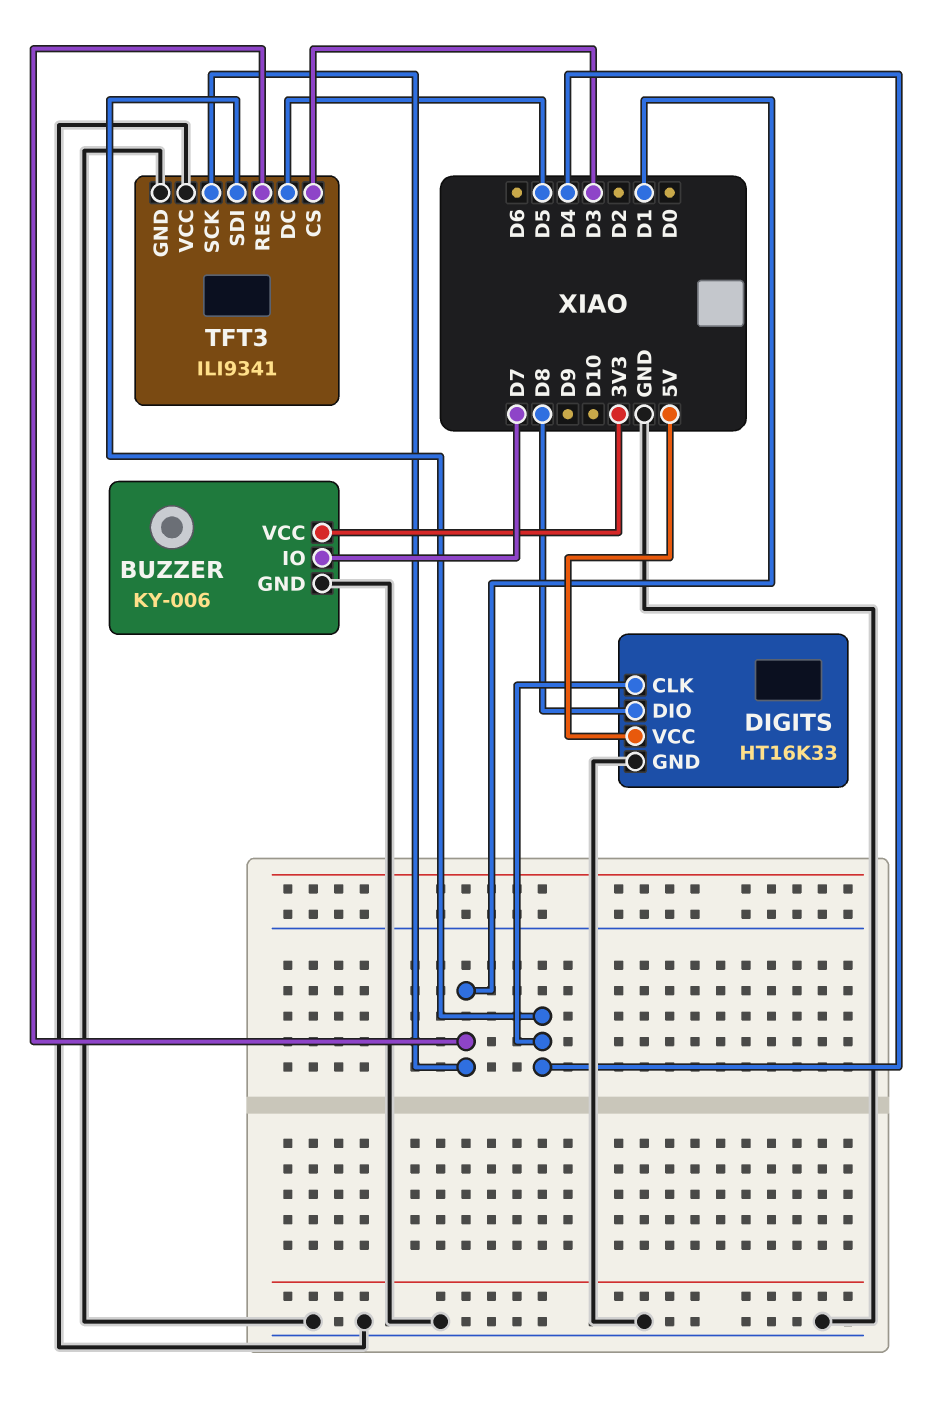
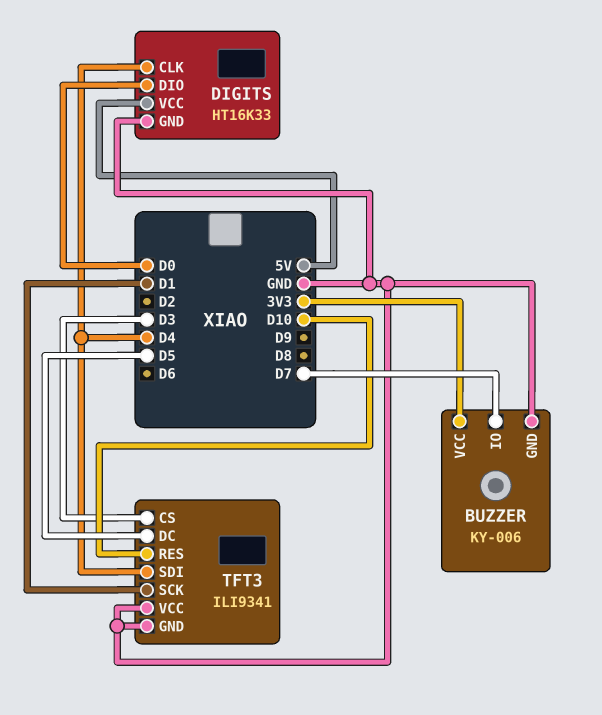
DIGITS pin DIO: D8 -> D0
TFT3 pin RES: D1 -> D10

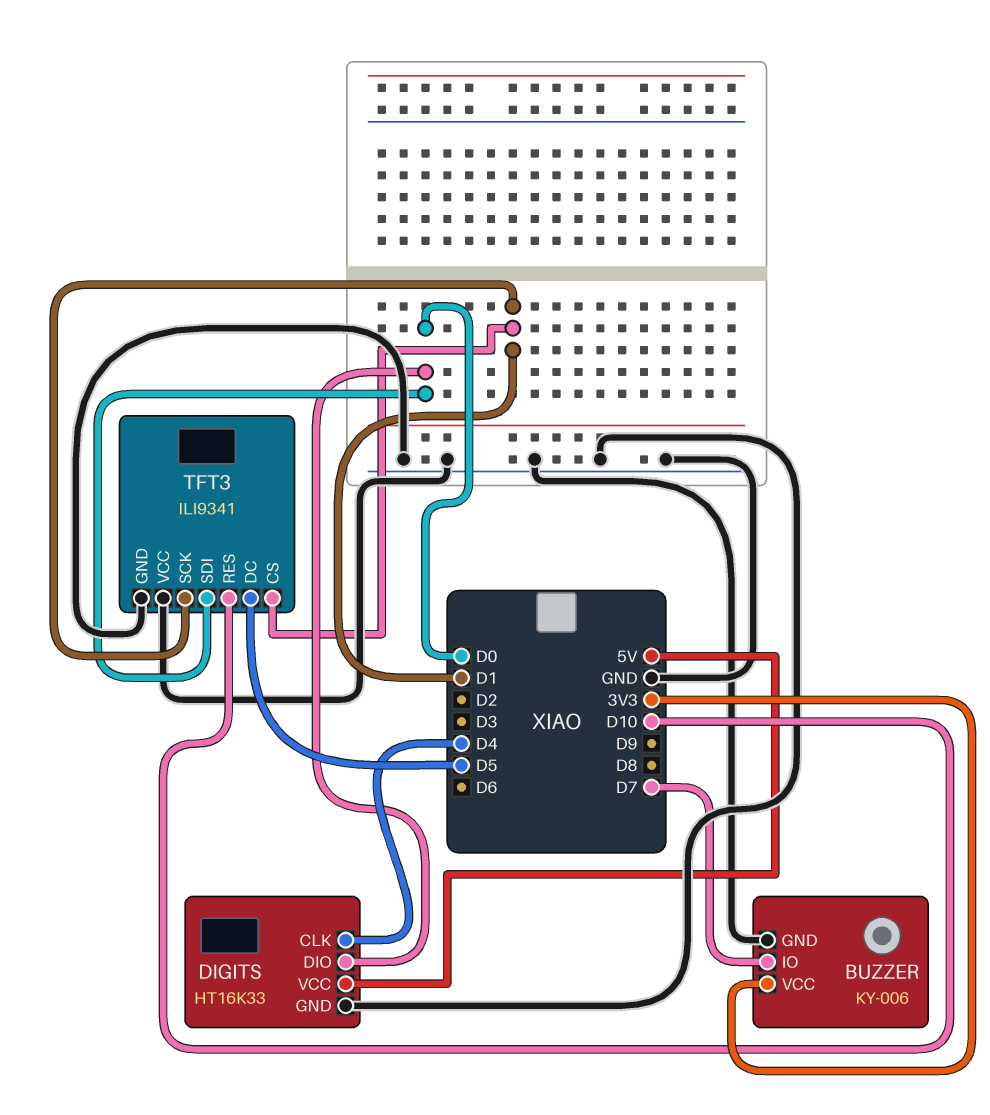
TFT3 pin CS: D3 -> D1
TFT3 pin SDI: D4 -> D0

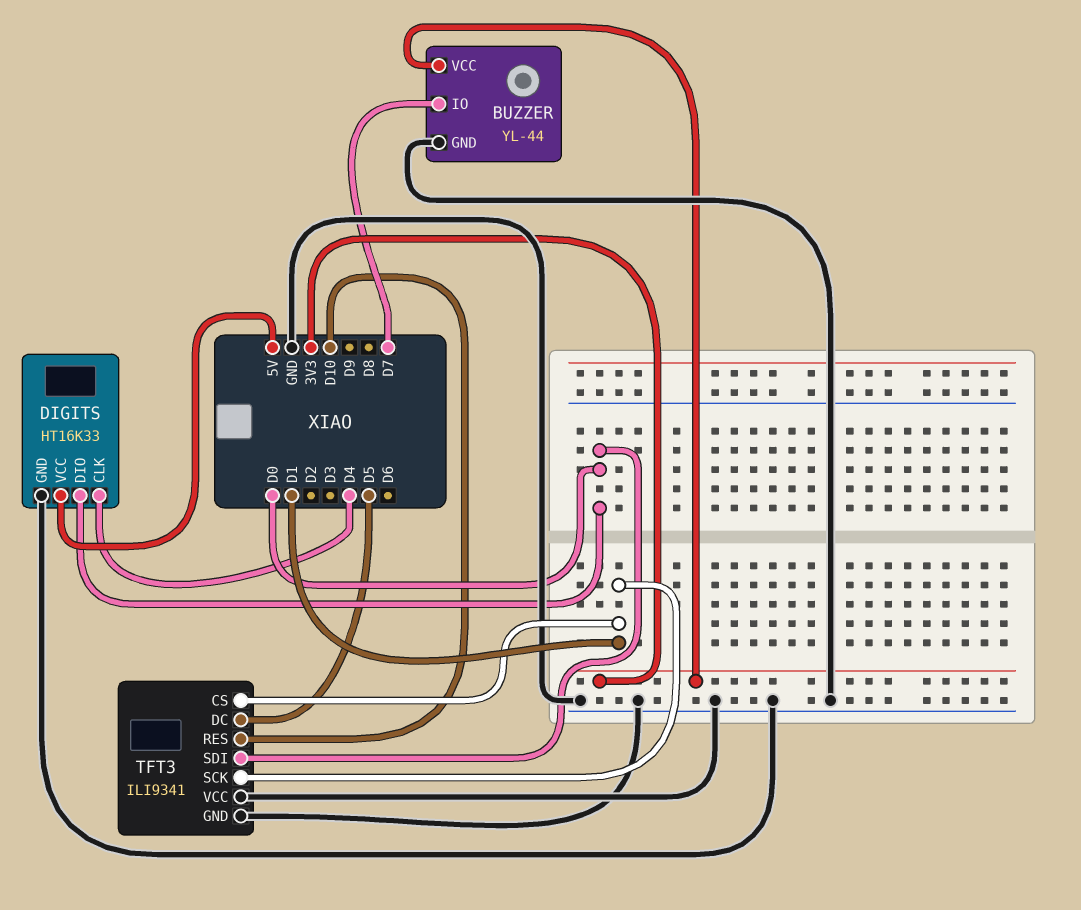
BUZZER: KY-006 -> YL-44

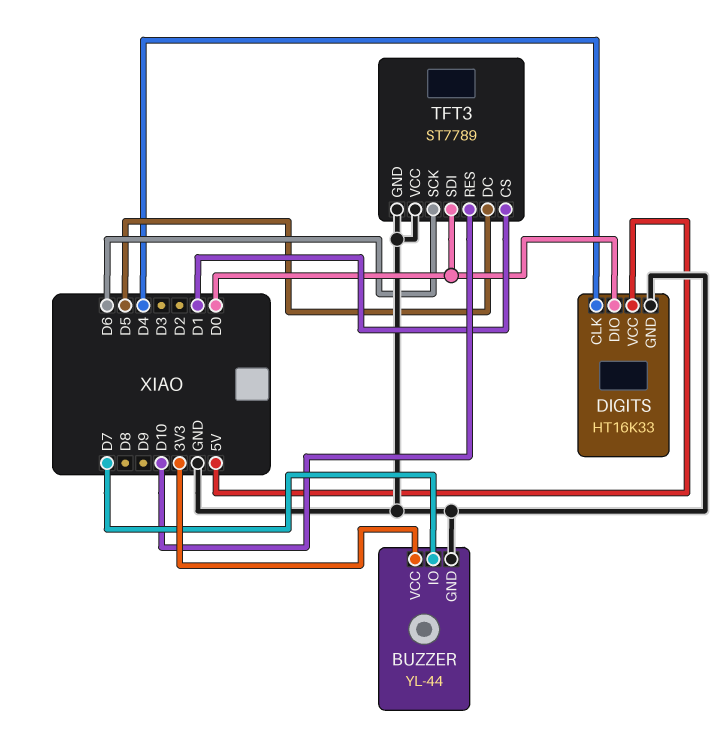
TFT3: ILI9341 -> ST7789
TFT3 pin SCK: D1 -> D6

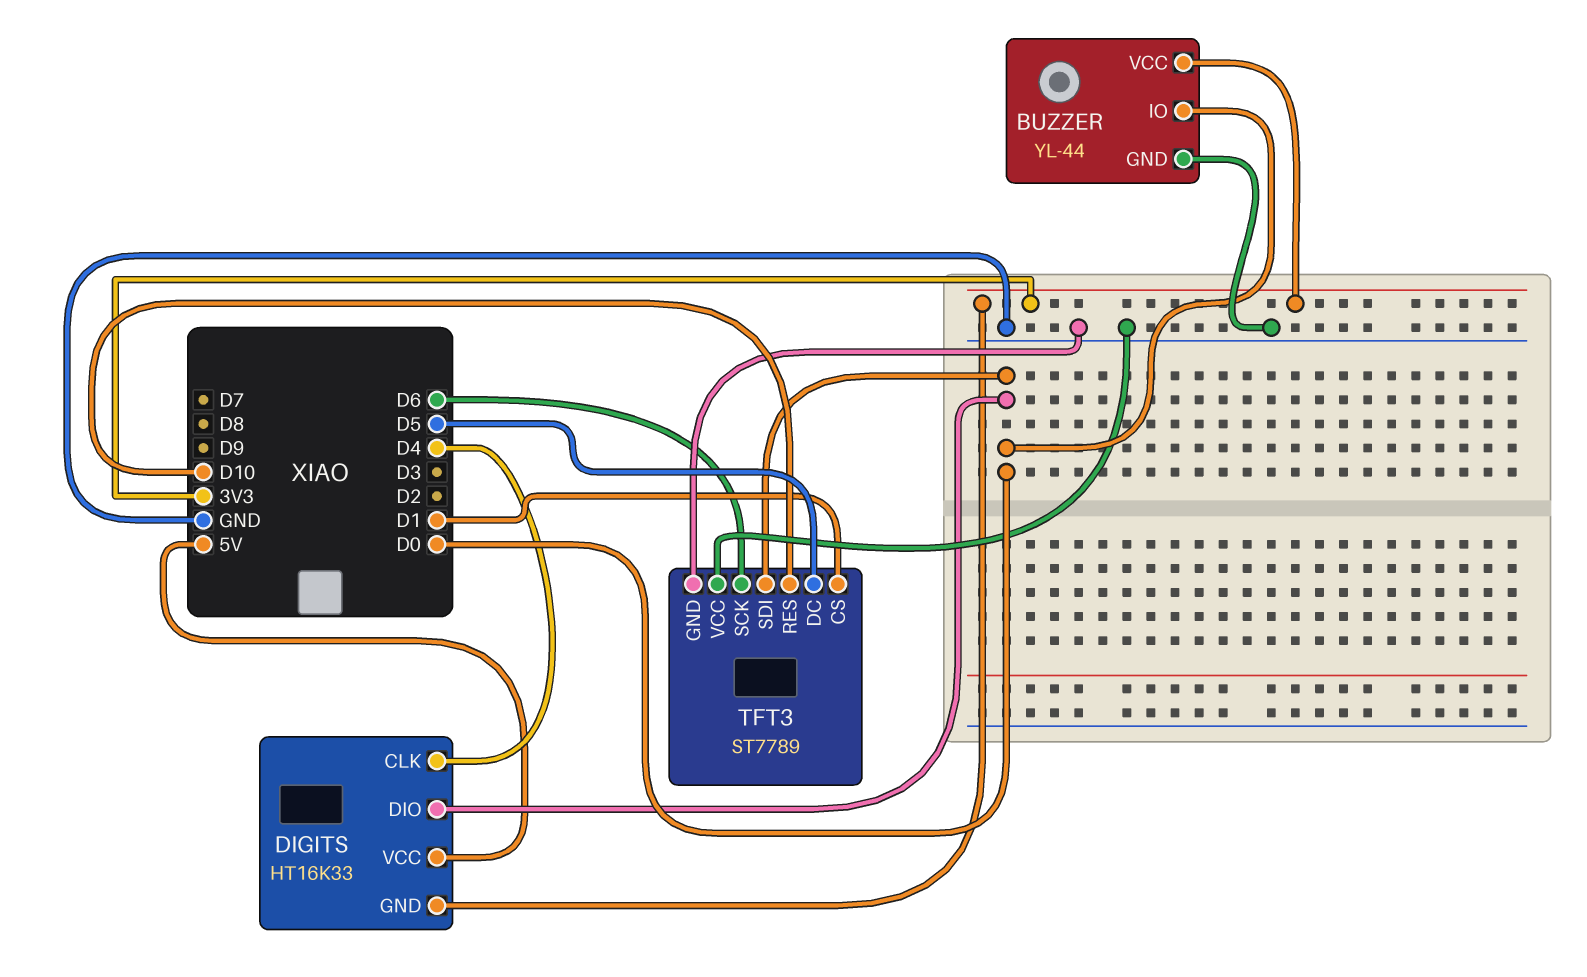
BUZZER pin IO: D7 -> D0
DIGITS pin GND: GND -> 3V3

